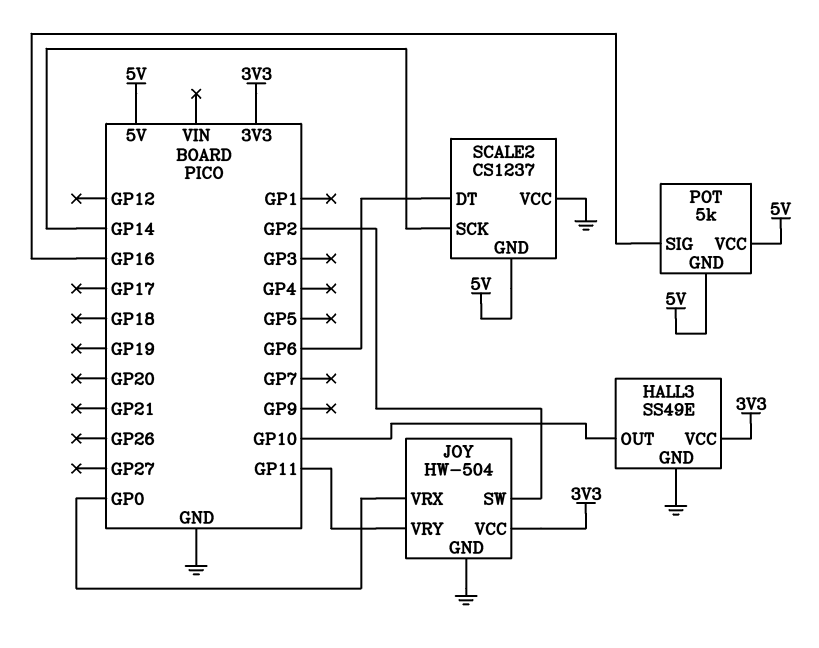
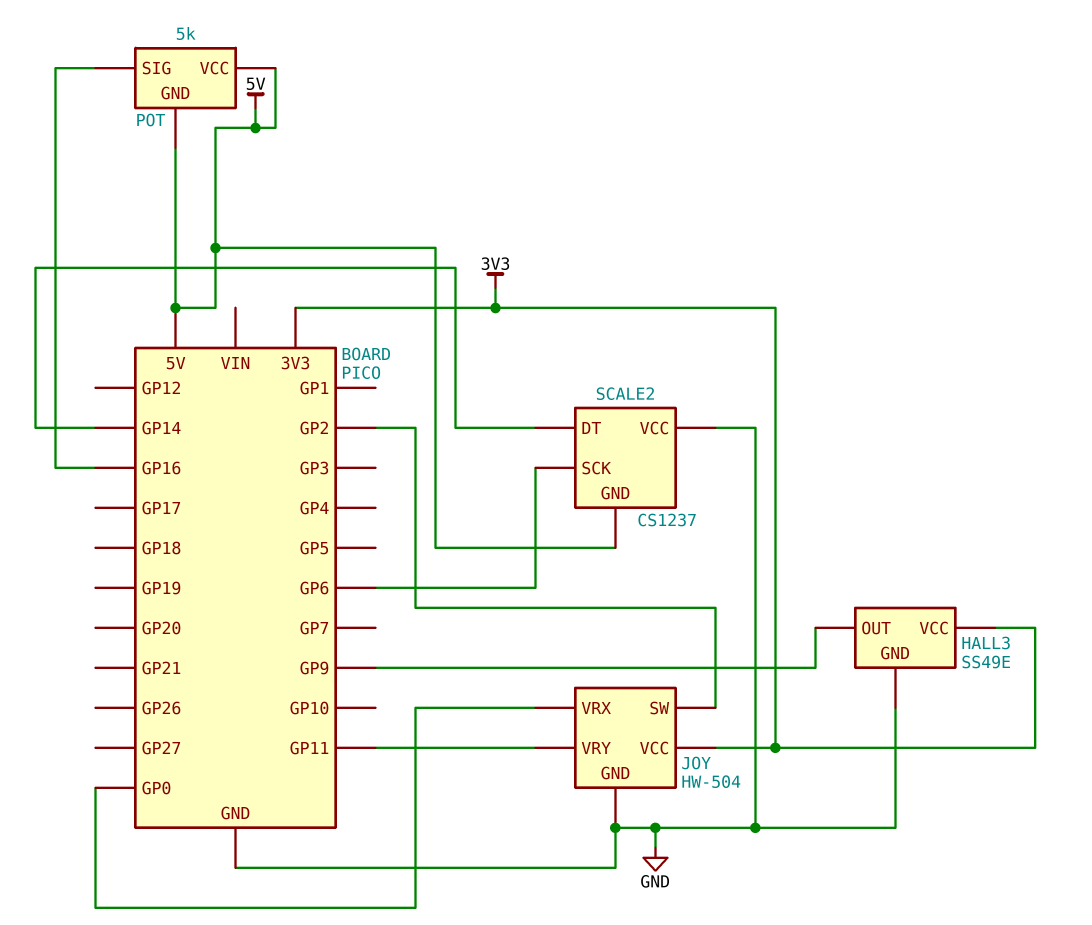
HALL3 pin OUT: GP10 -> GP9
SCALE2 pin DT: GP6 -> GP14
SCALE2 pin SCK: GP14 -> GP6

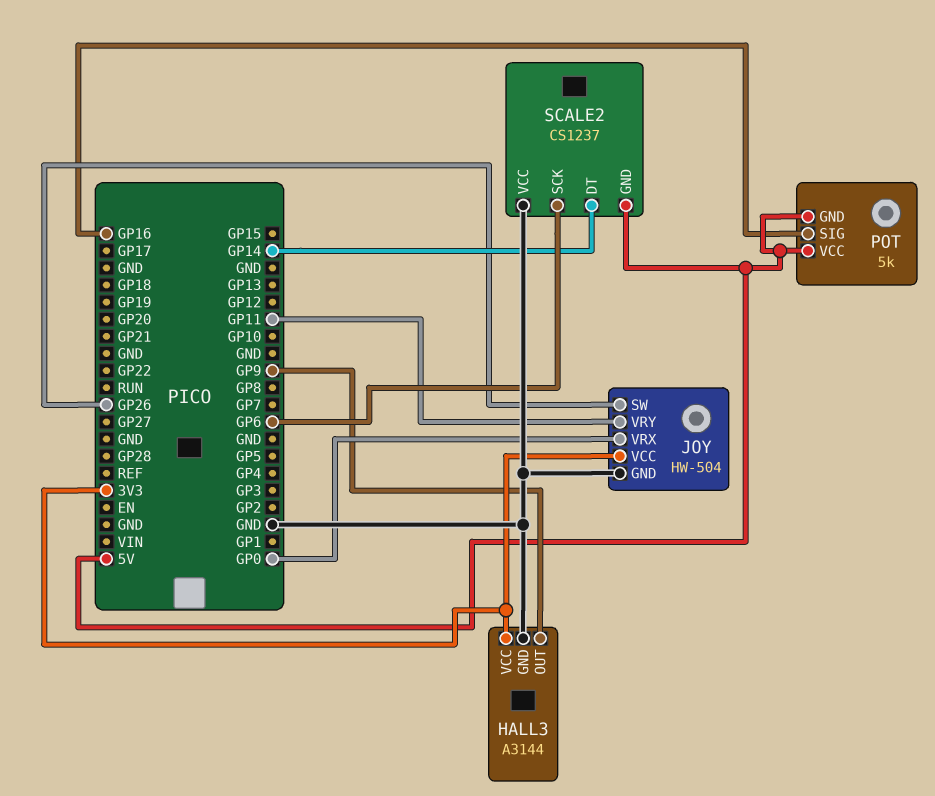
HALL3: SS49E -> A3144
JOY pin SW: GP2 -> GP26

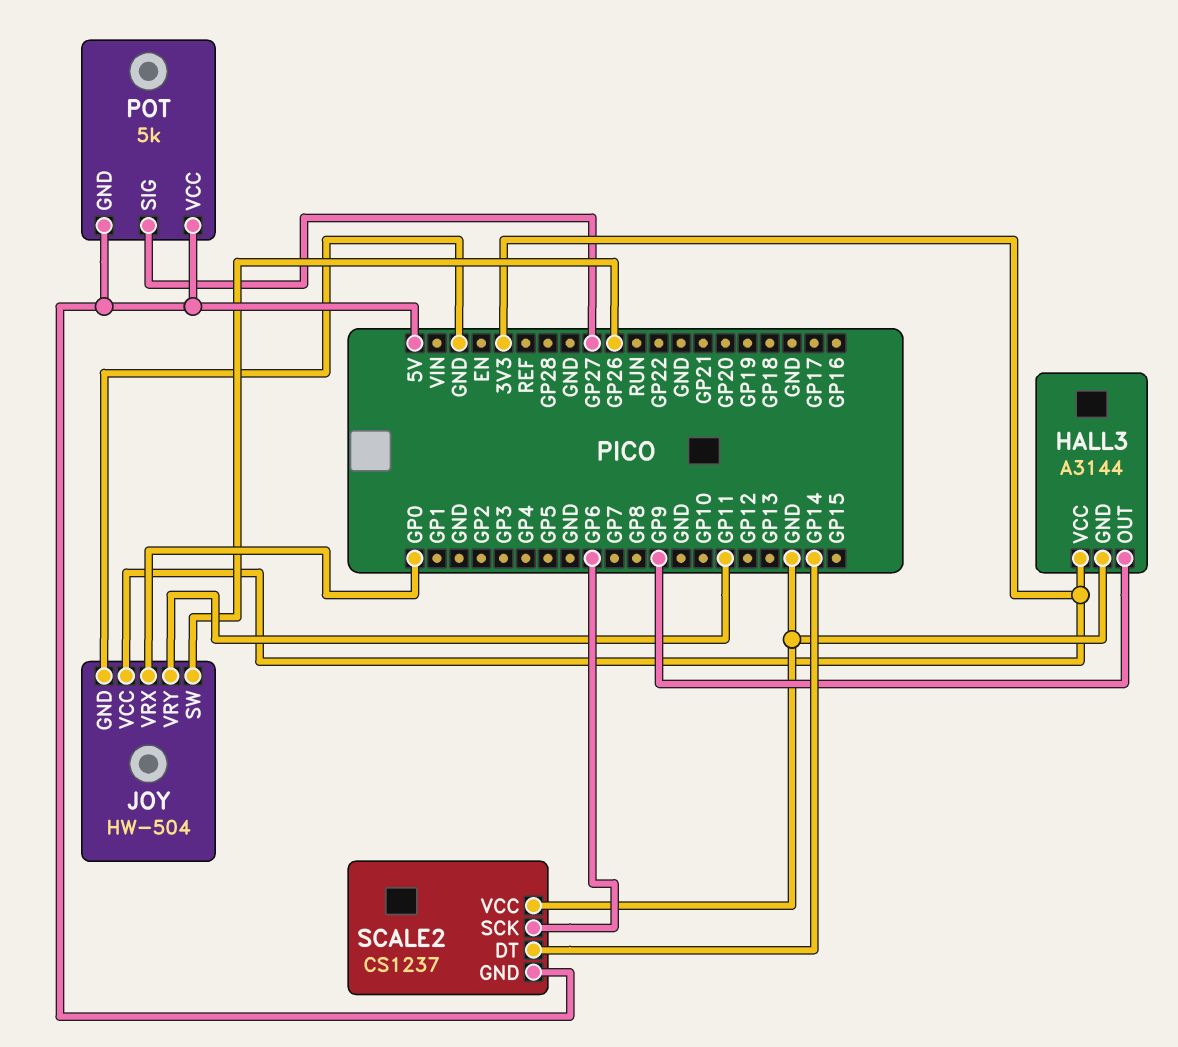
POT pin SIG: GP16 -> GP27

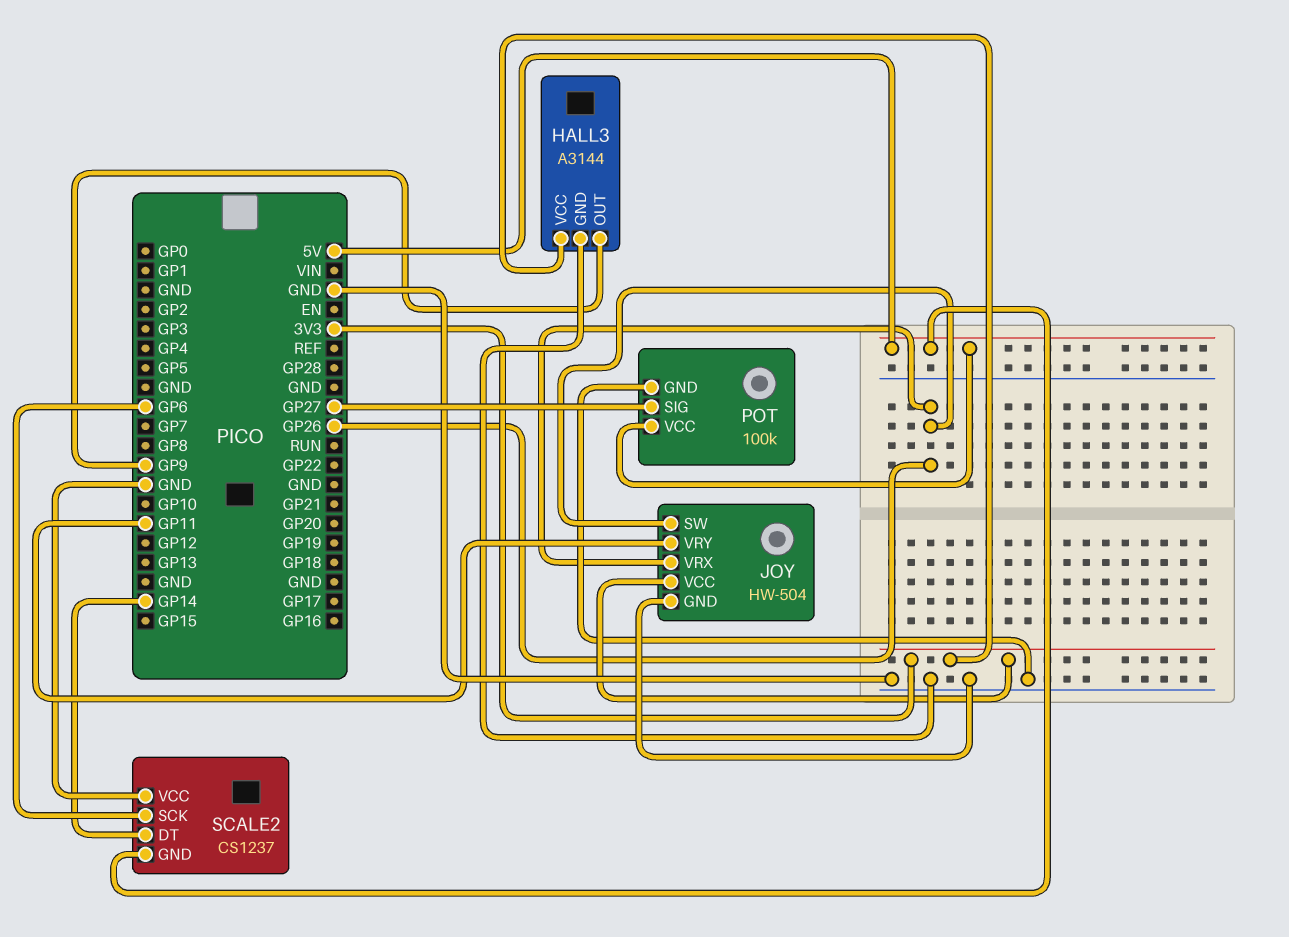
JOY pin VRX: GP0 -> GP26
POT: 5k -> 100k
POT pin GND: 5V -> GND

